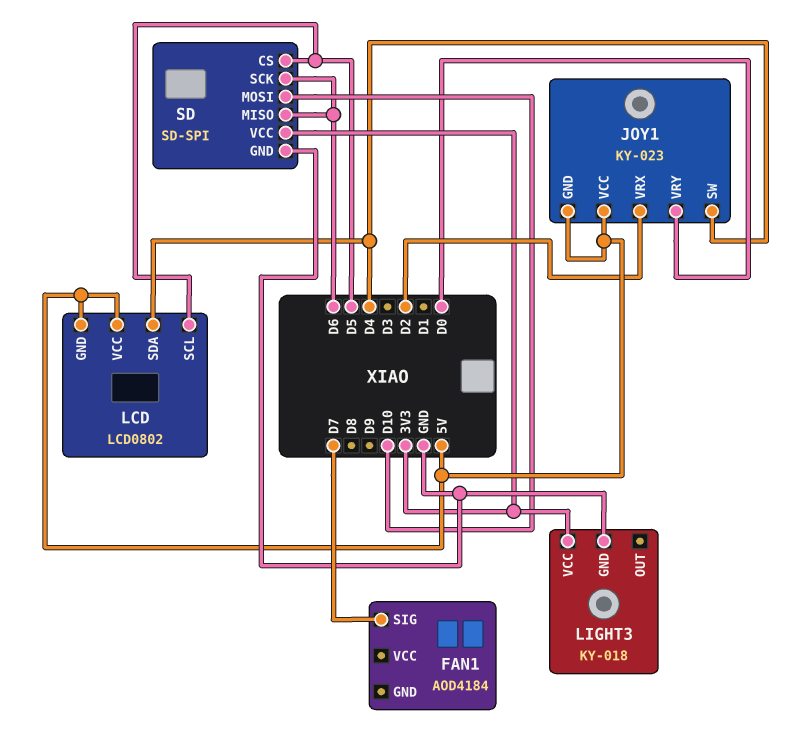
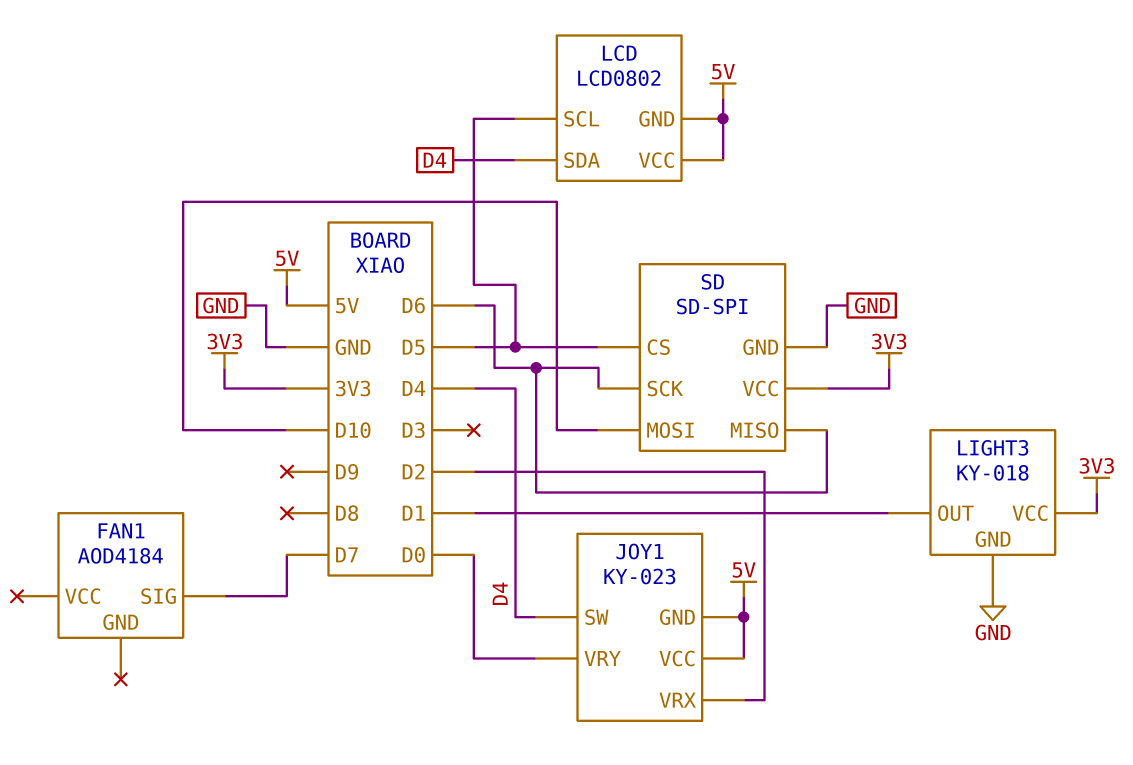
LIGHT3 pin OUT: none -> D1

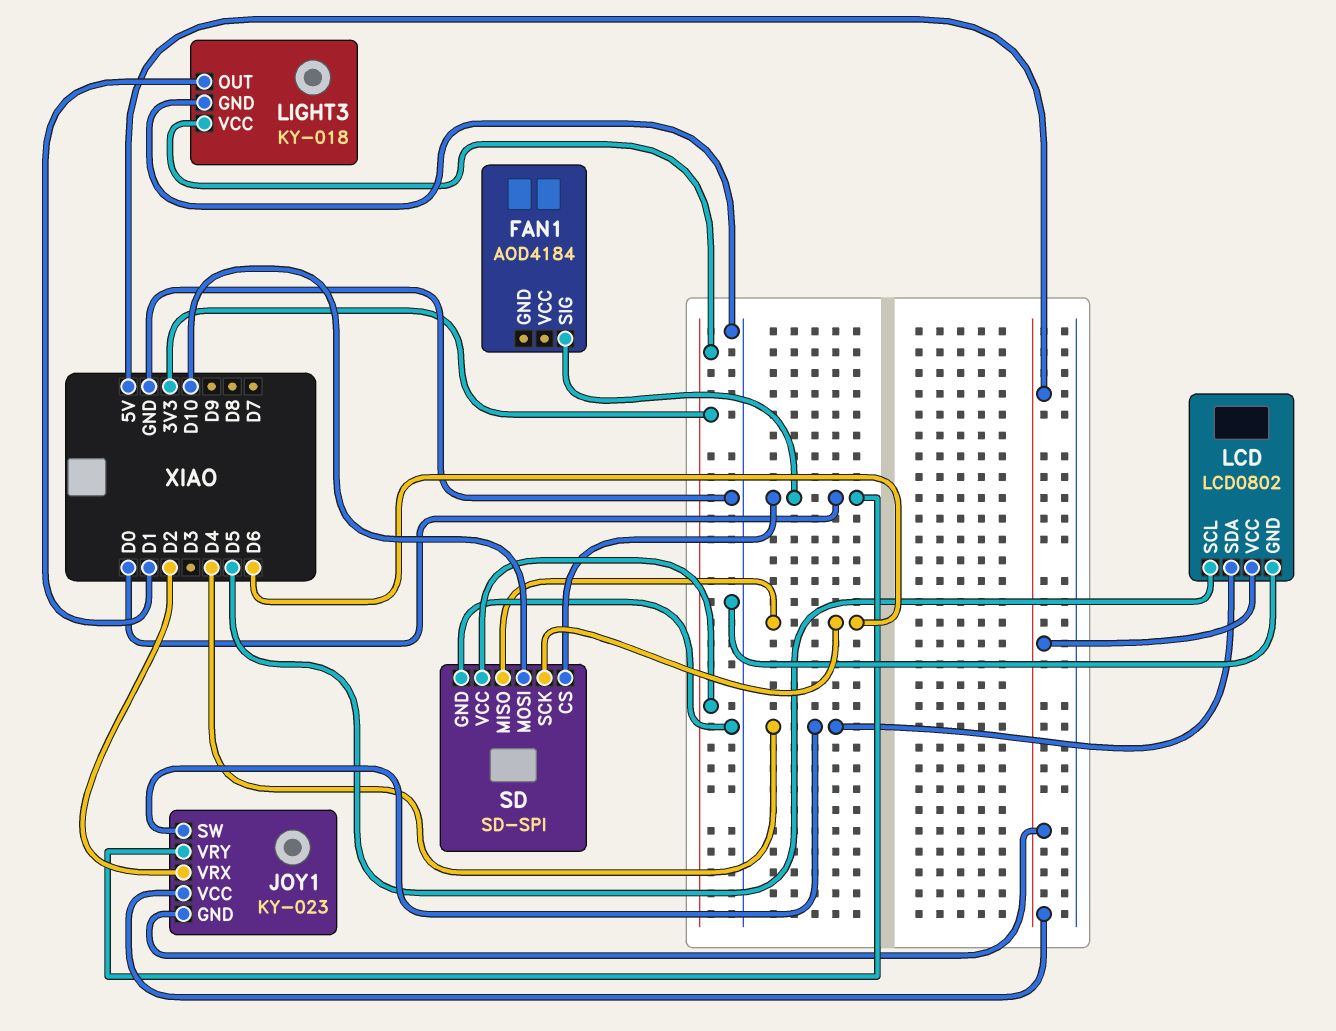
FAN1 pin SIG: D7 -> D0
LCD pin GND: 5V -> GND
SD pin CS: D5 -> D0

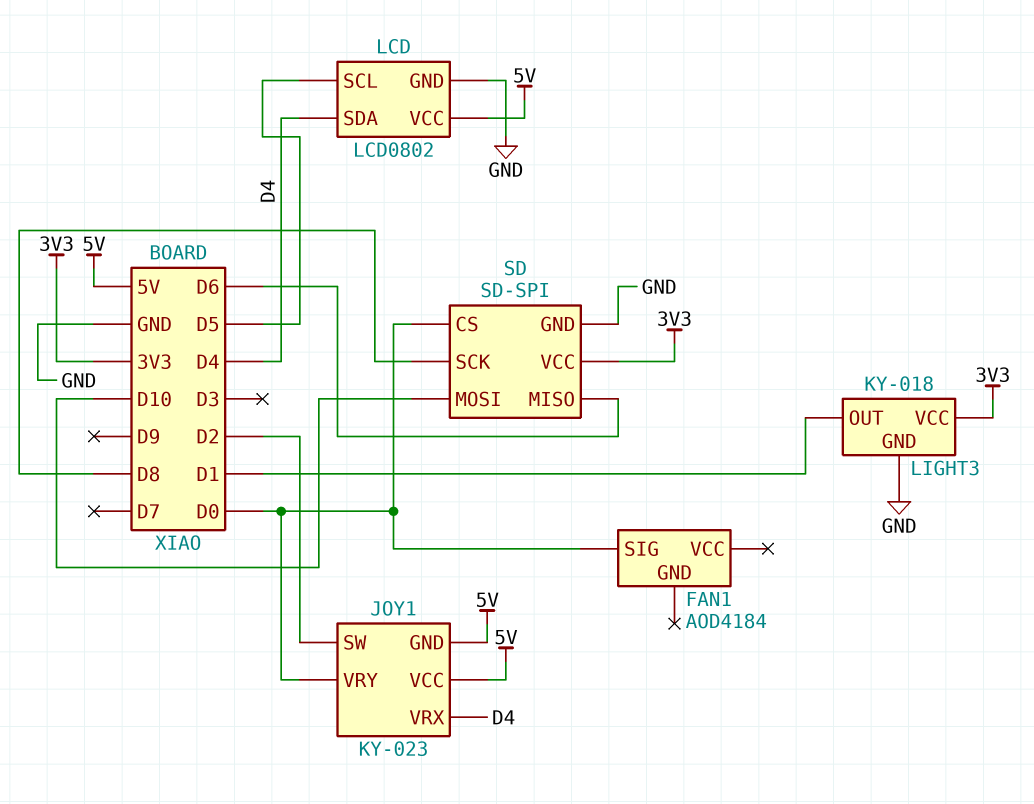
JOY1 pin SW: D4 -> D2
JOY1 pin VRX: D2 -> D4
SD pin SCK: D6 -> D8

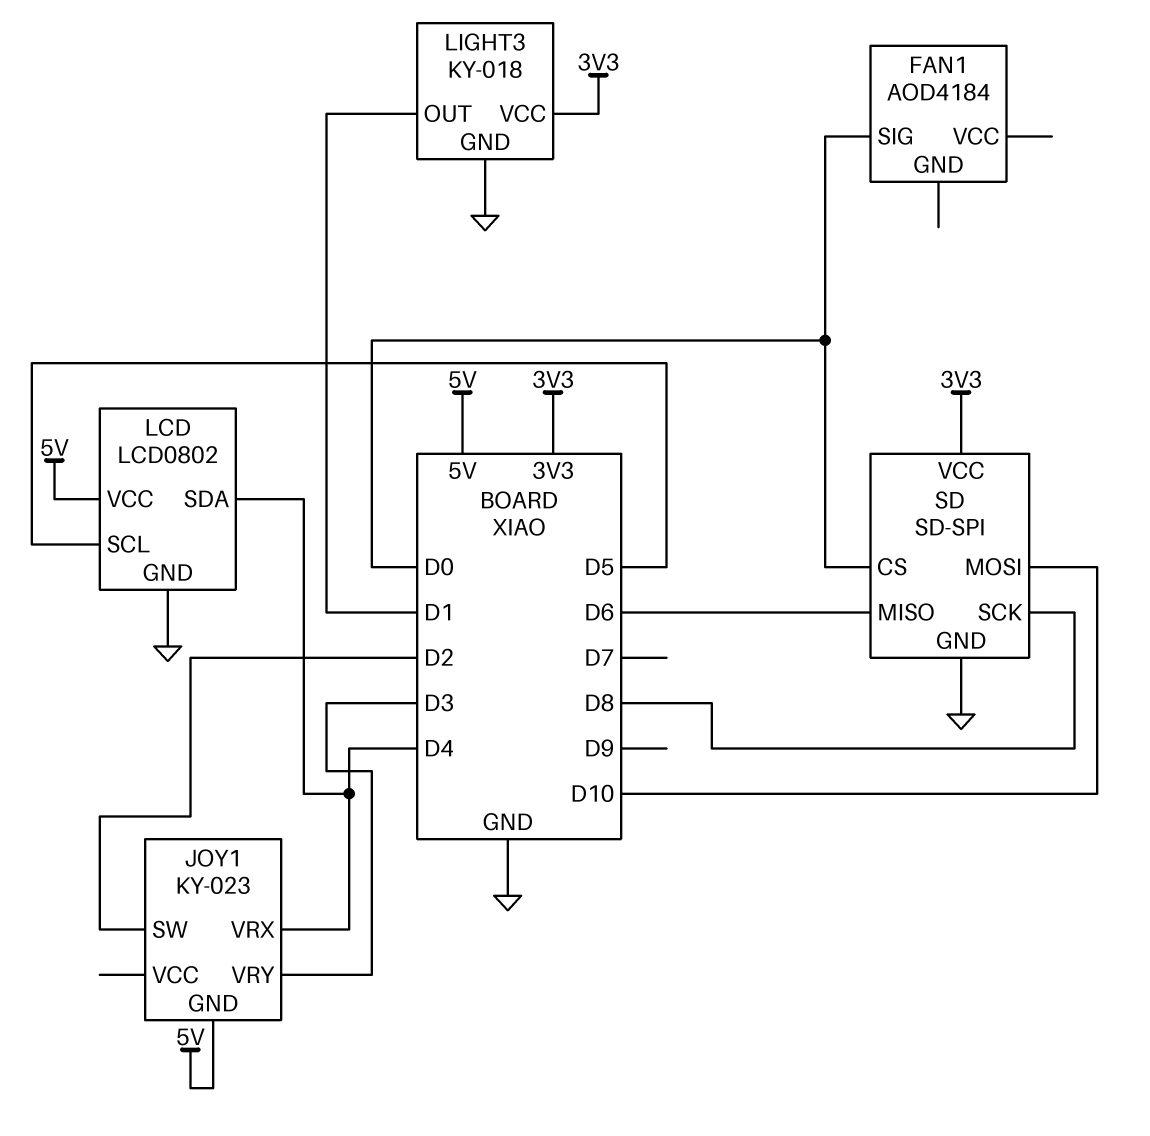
JOY1 pin VCC: 5V -> none
JOY1 pin VRY: D0 -> D3

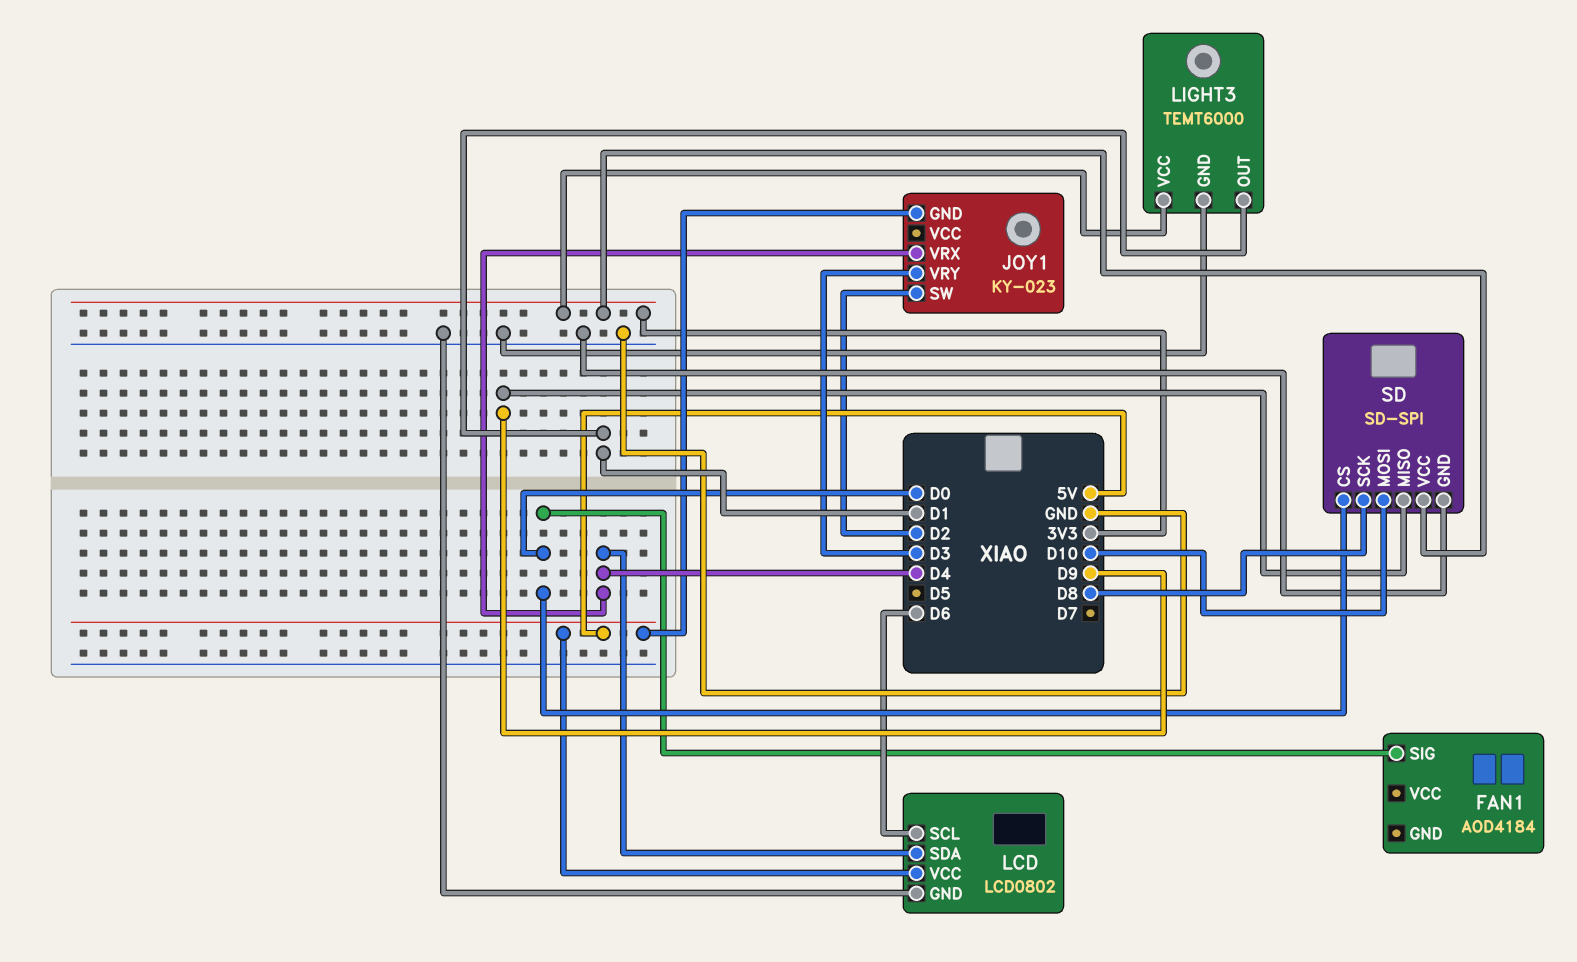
LCD pin SCL: D5 -> D6
LIGHT3: KY-018 -> TEMT6000
SD pin MISO: D6 -> D9

